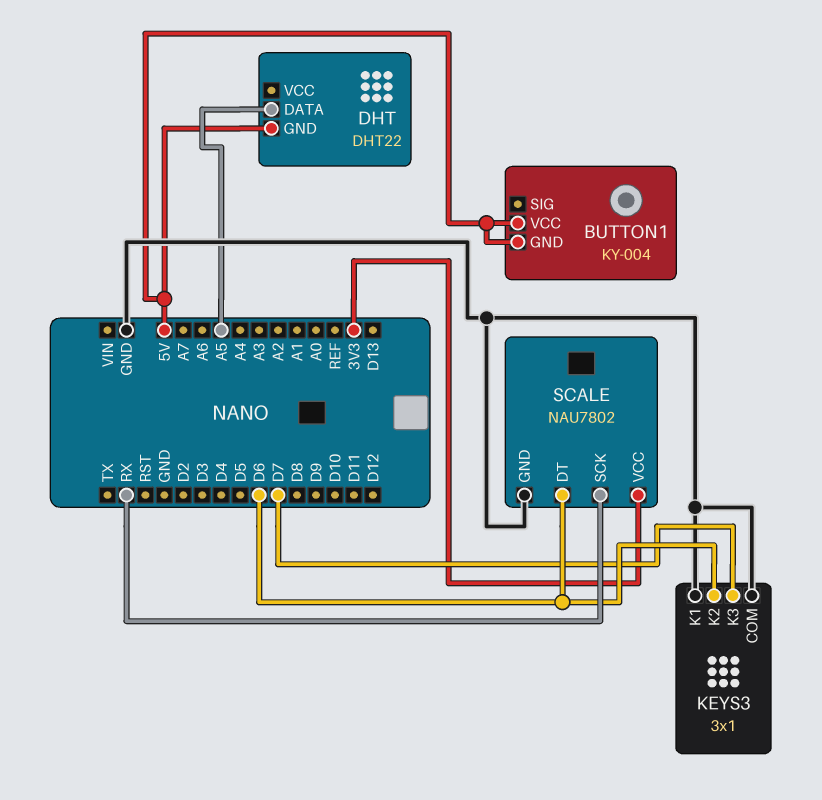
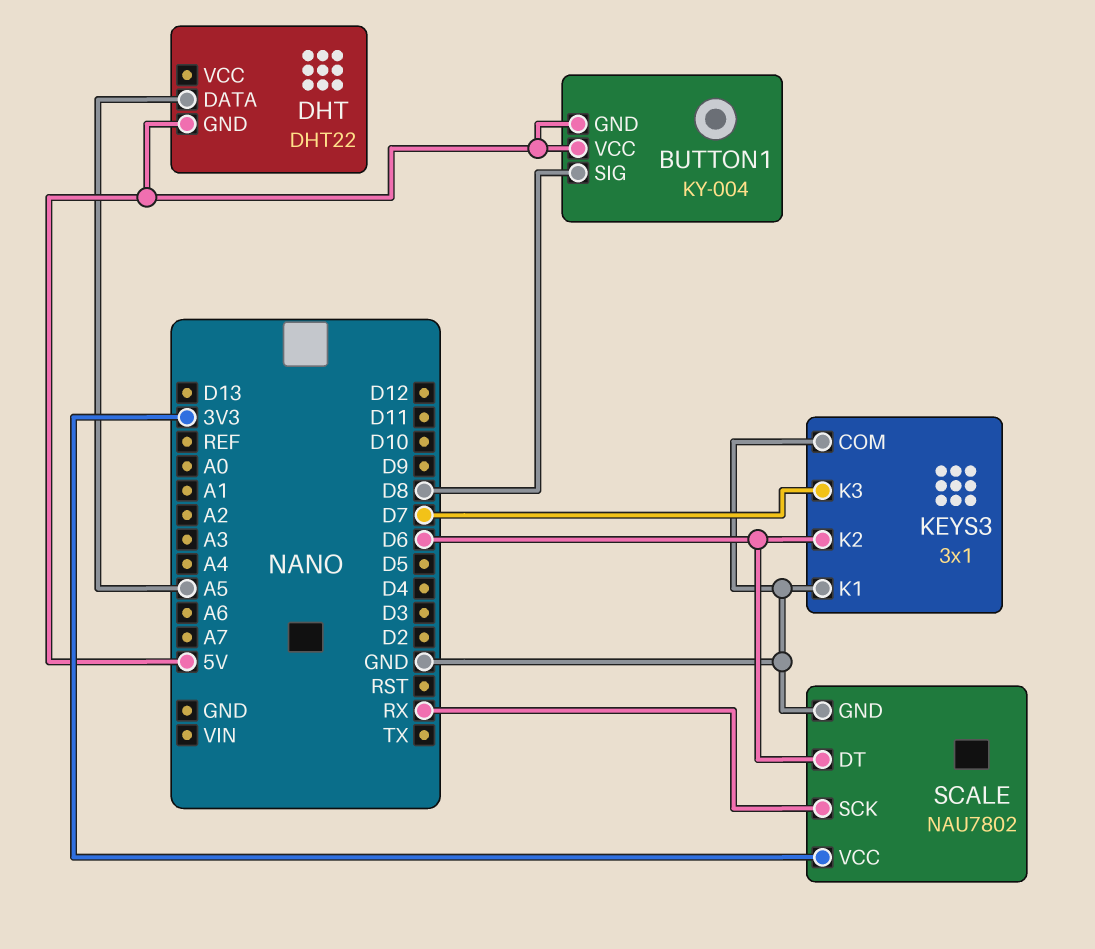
BUTTON1 pin SIG: none -> D8

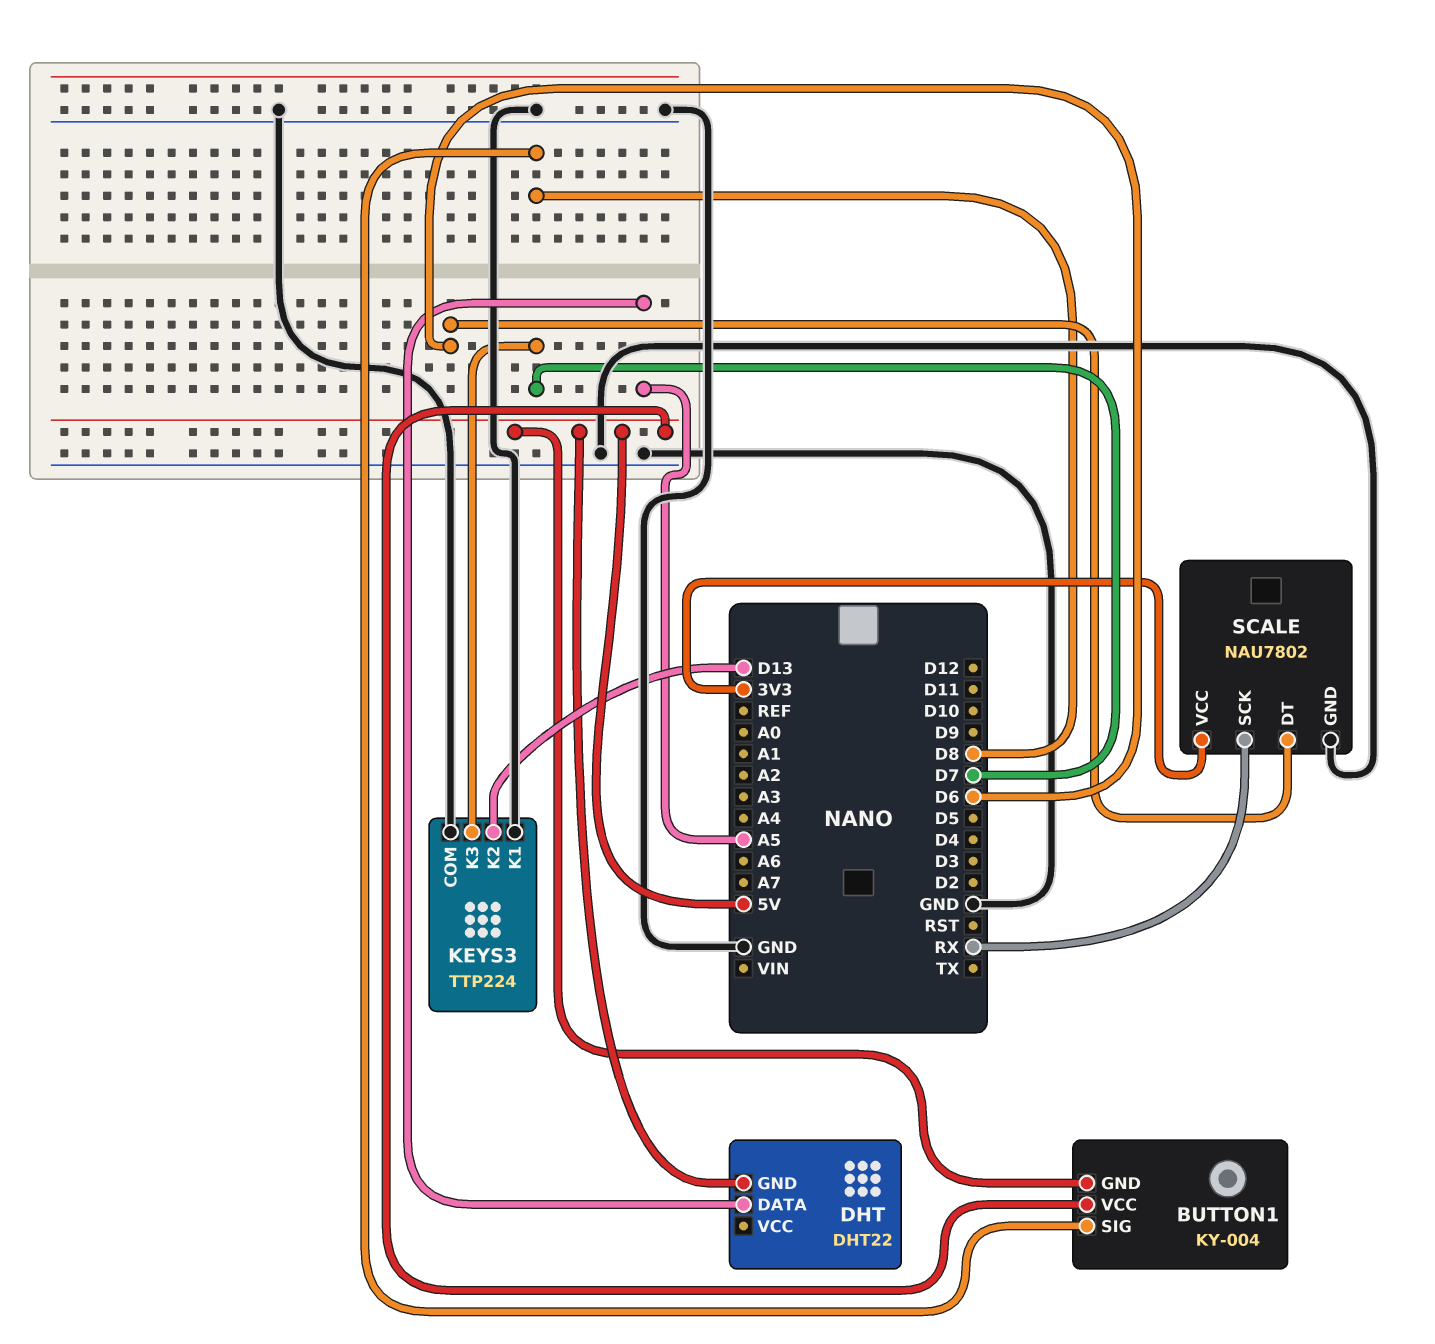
KEYS3: 3x1 -> TTP224
KEYS3 pin K2: D6 -> D13

